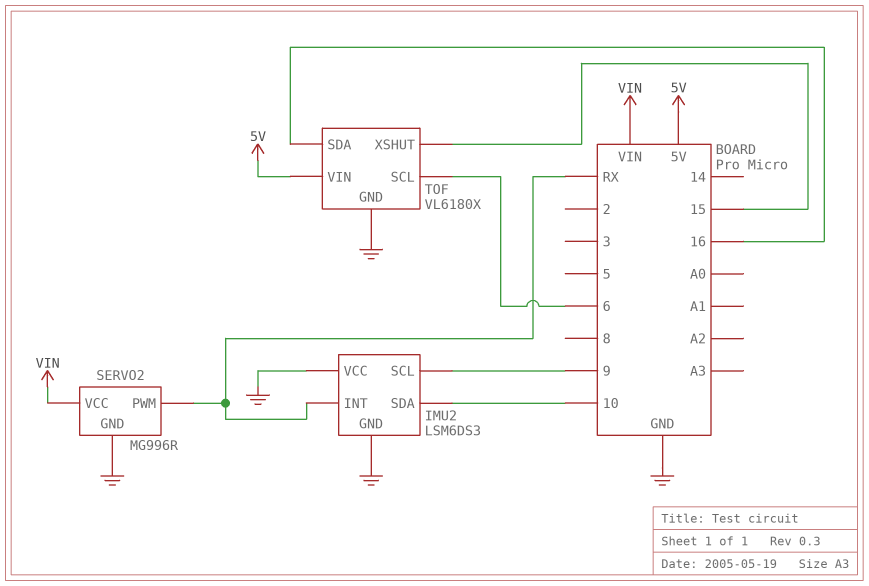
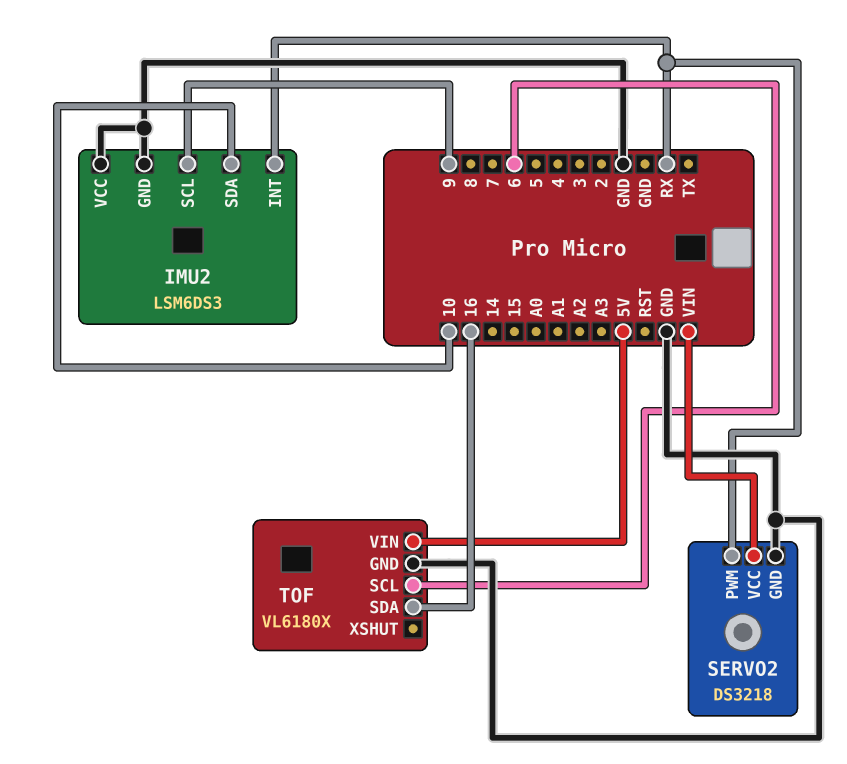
SERVO2: MG996R -> DS3218
TOF pin XSHUT: 15 -> none

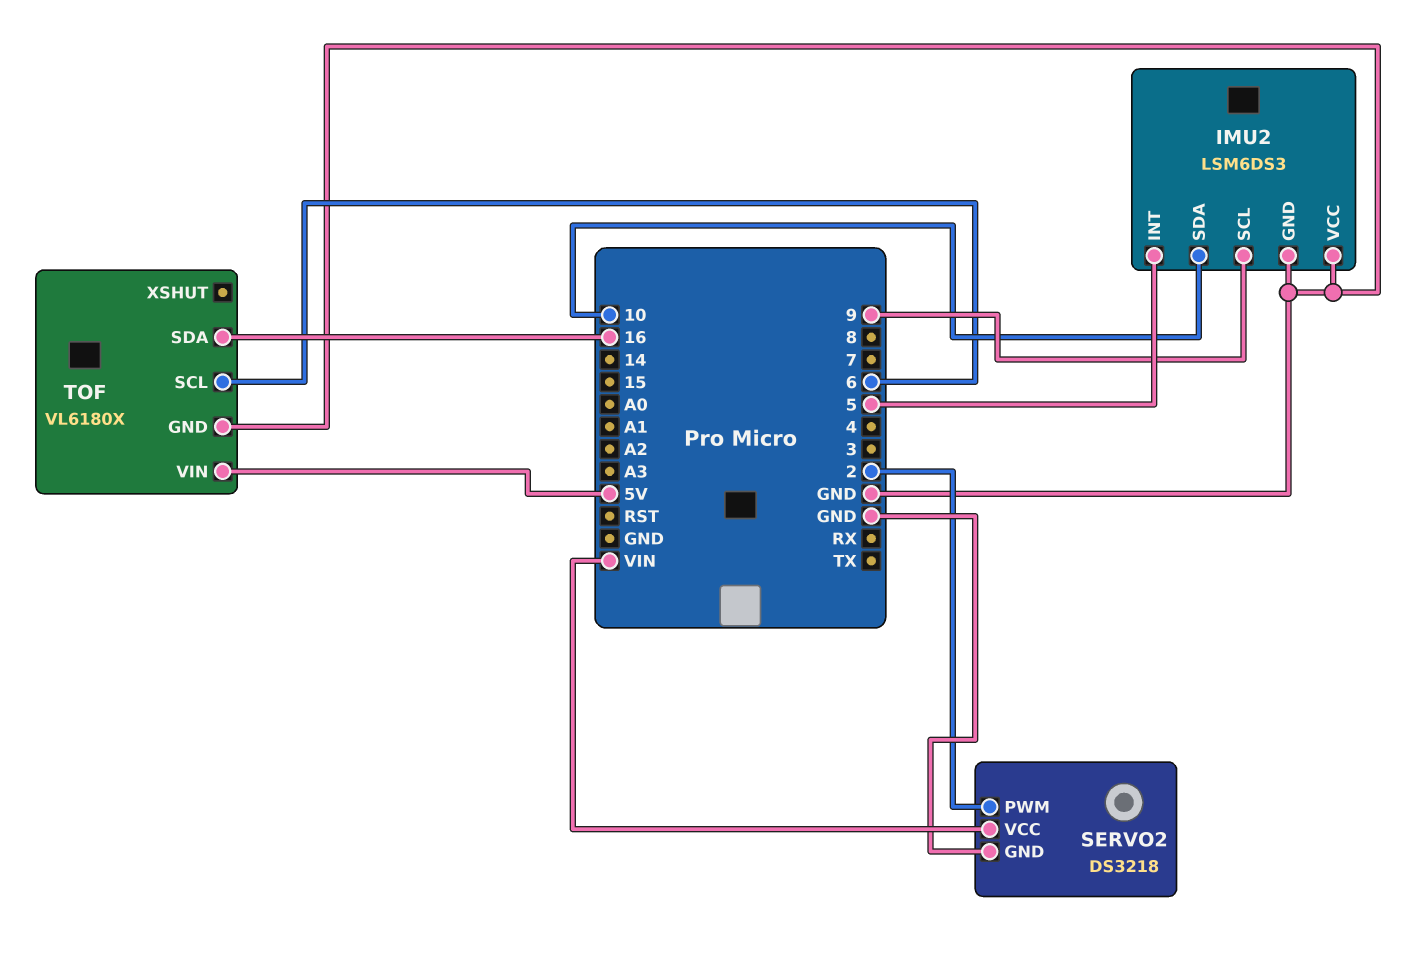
IMU2 pin INT: RX -> 5
SERVO2 pin PWM: RX -> 2

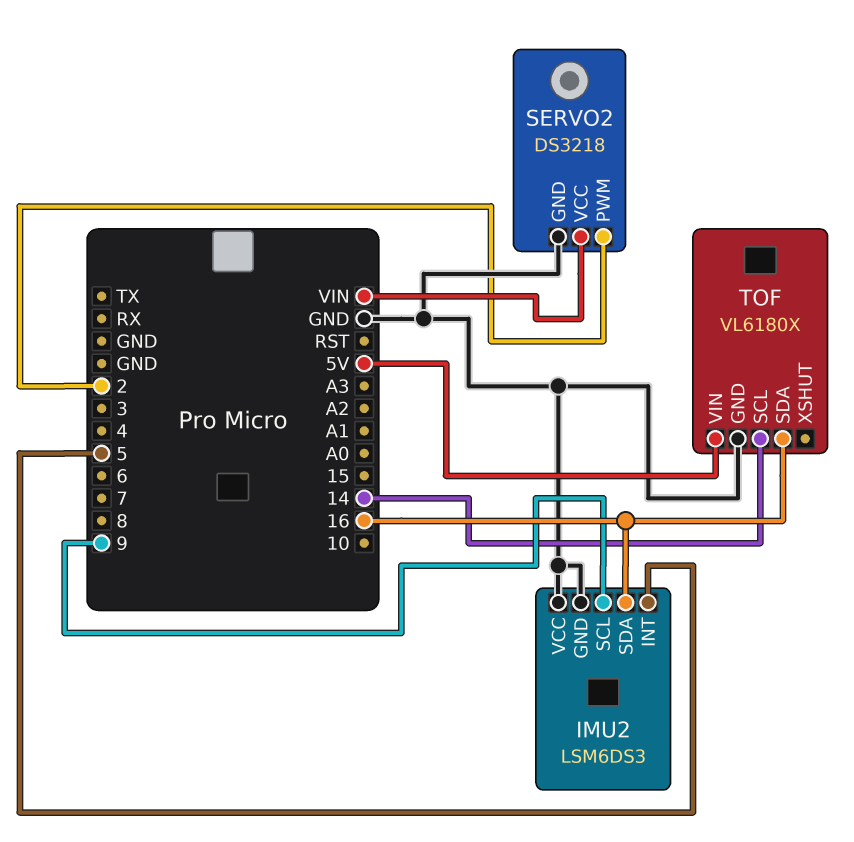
IMU2 pin SDA: 10 -> 16
TOF pin SCL: 6 -> 14

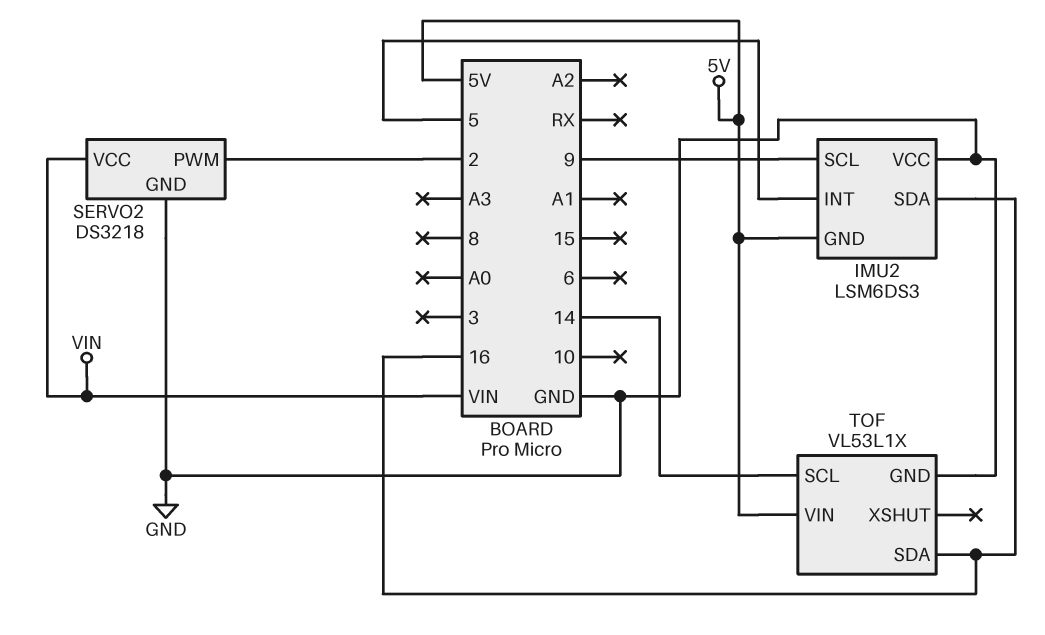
IMU2 pin GND: GND -> 5V
TOF: VL6180X -> VL53L1X

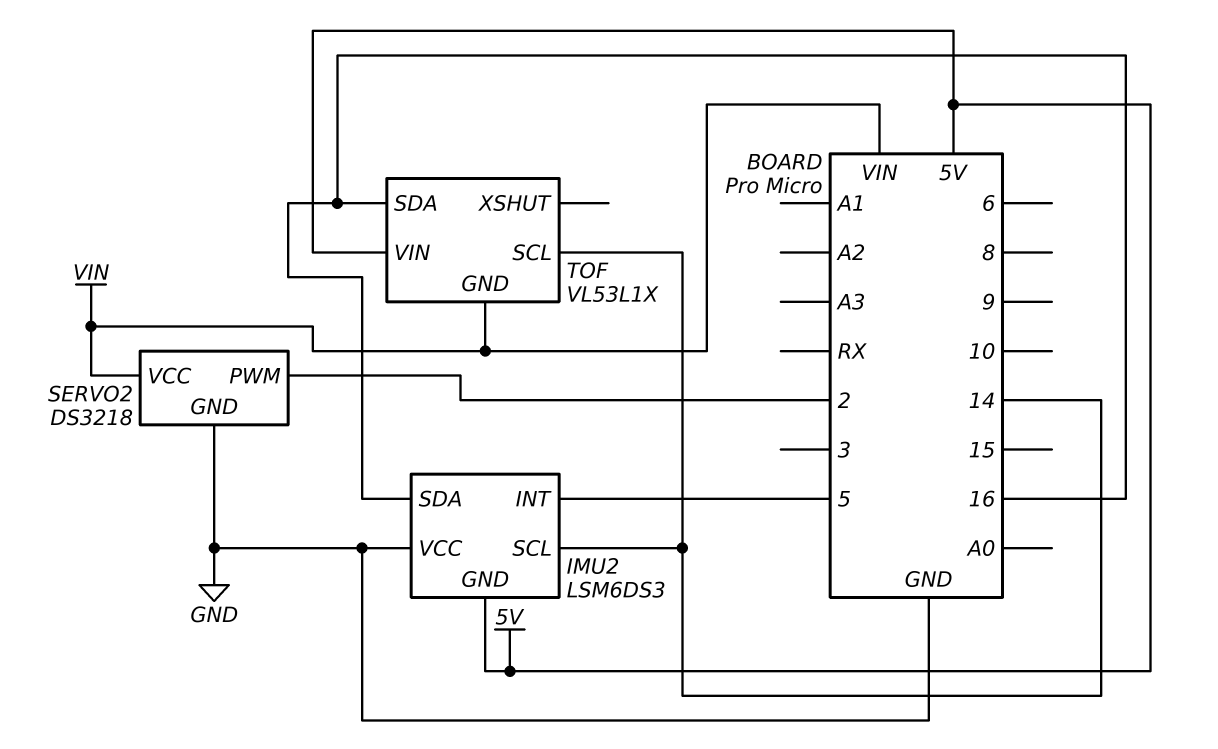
IMU2 pin SCL: 9 -> 14
TOF pin GND: GND -> VIN

